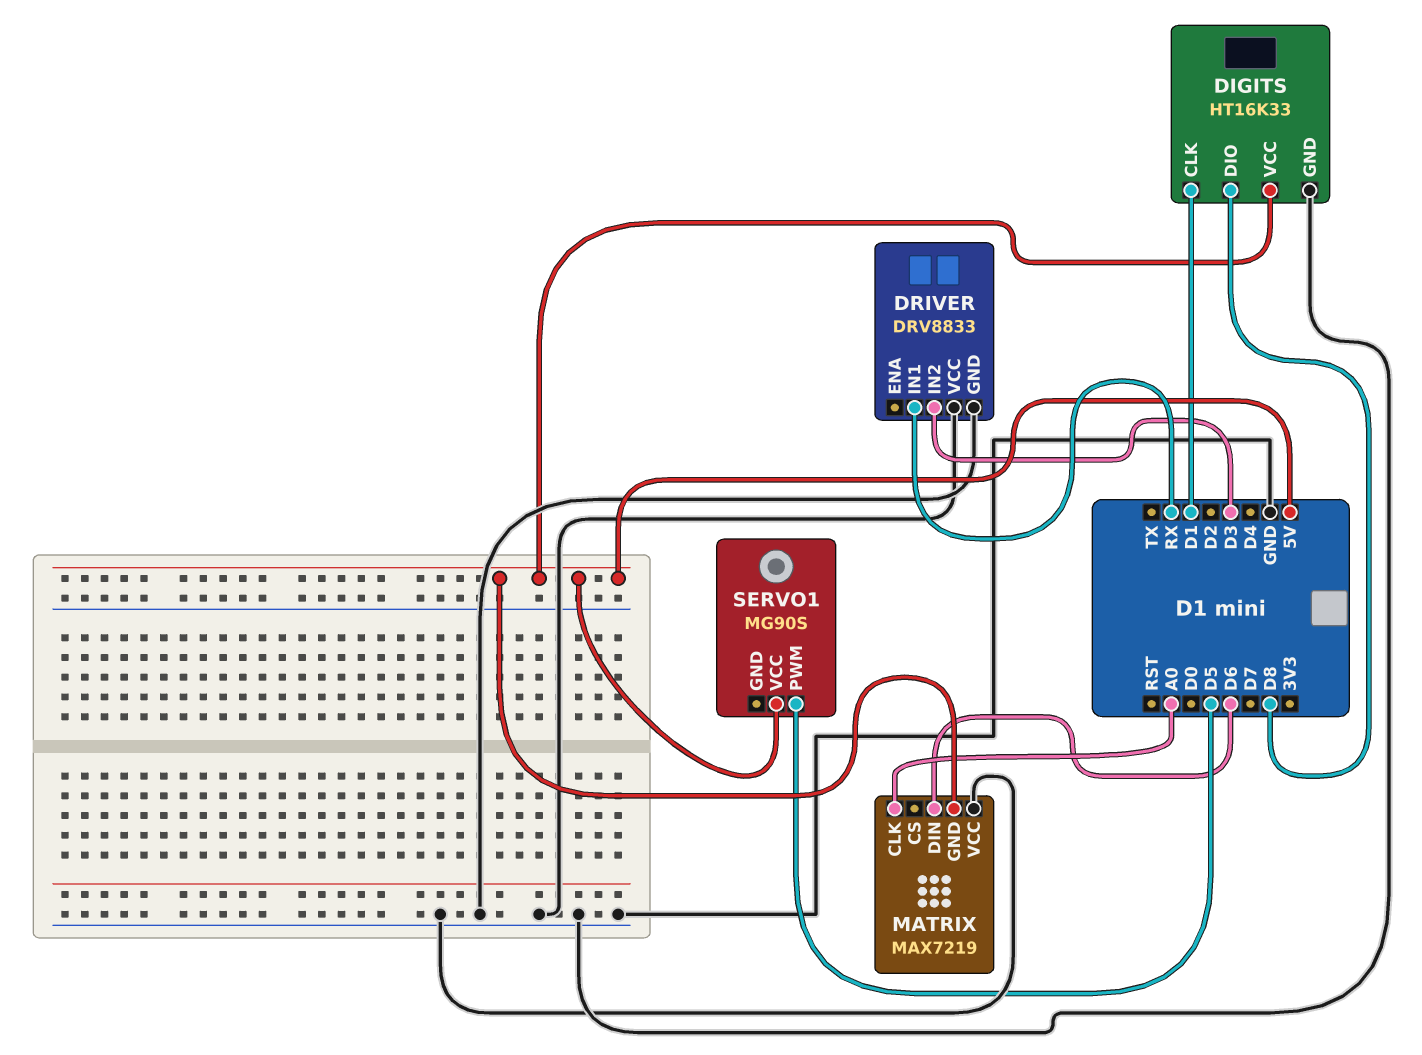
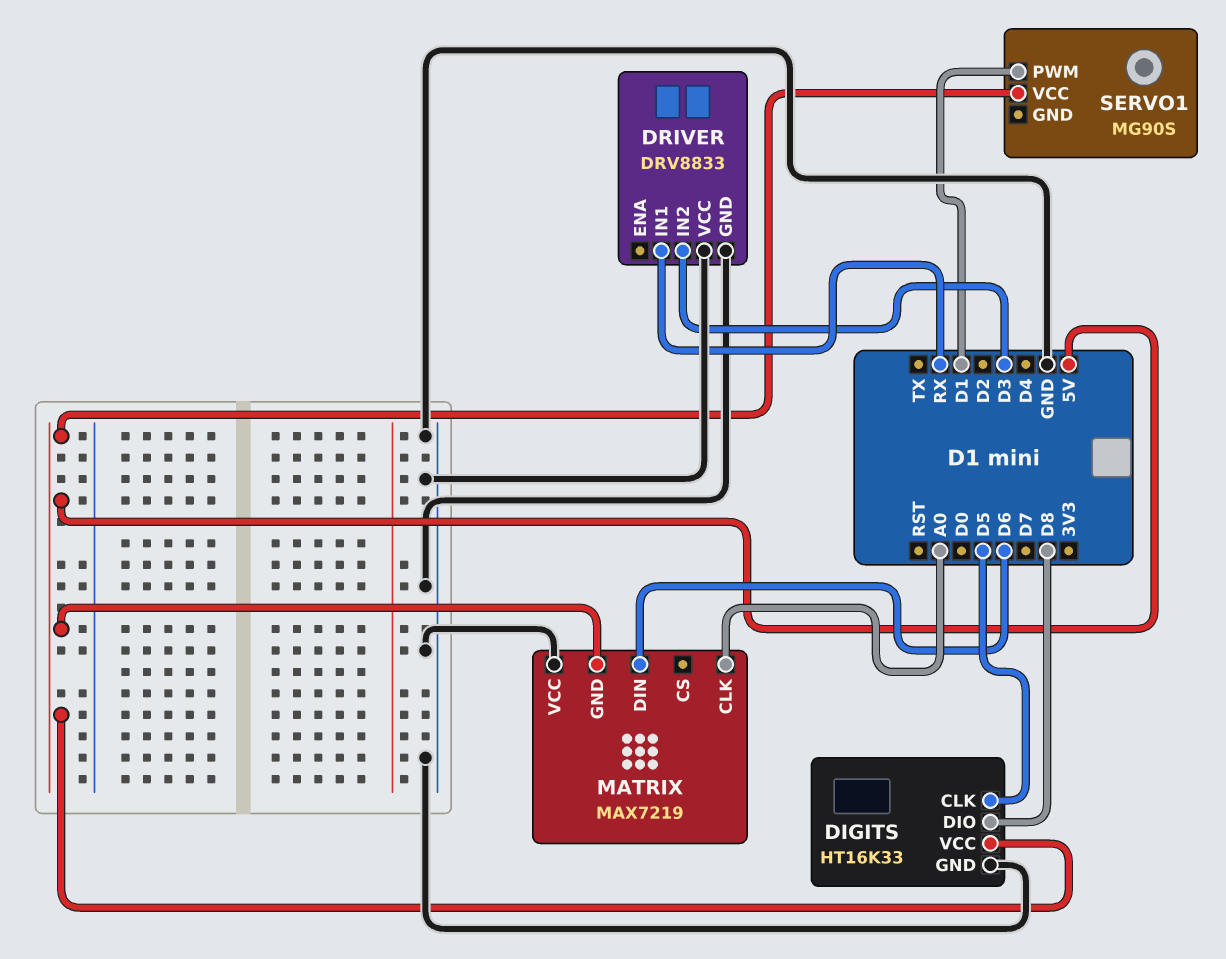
DIGITS pin CLK: D1 -> D5
SERVO1 pin PWM: D5 -> D1

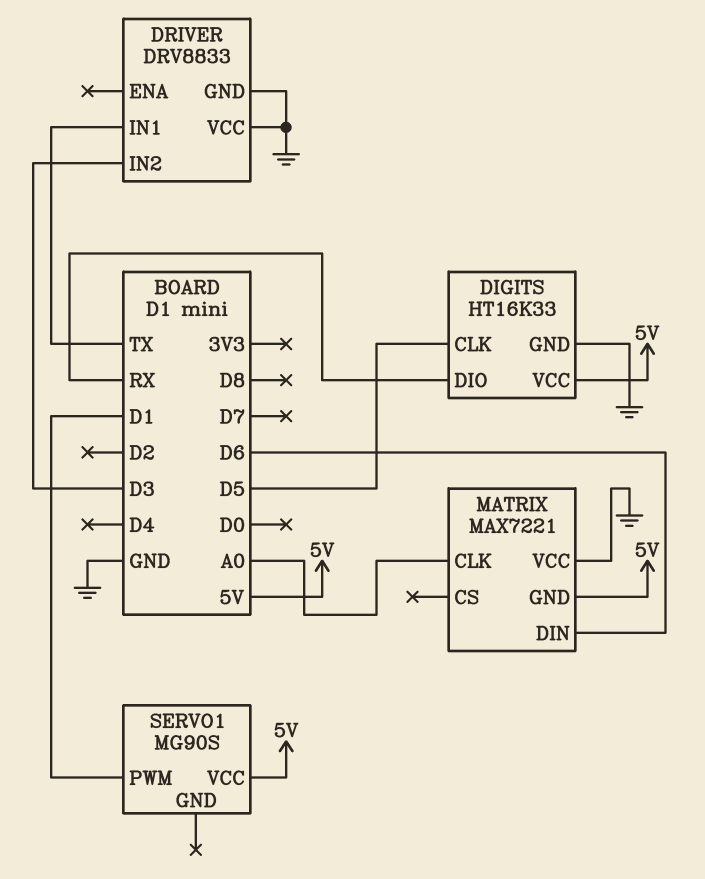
DIGITS pin DIO: D8 -> RX
DRIVER pin IN1: RX -> TX
MATRIX: MAX7219 -> MAX7221

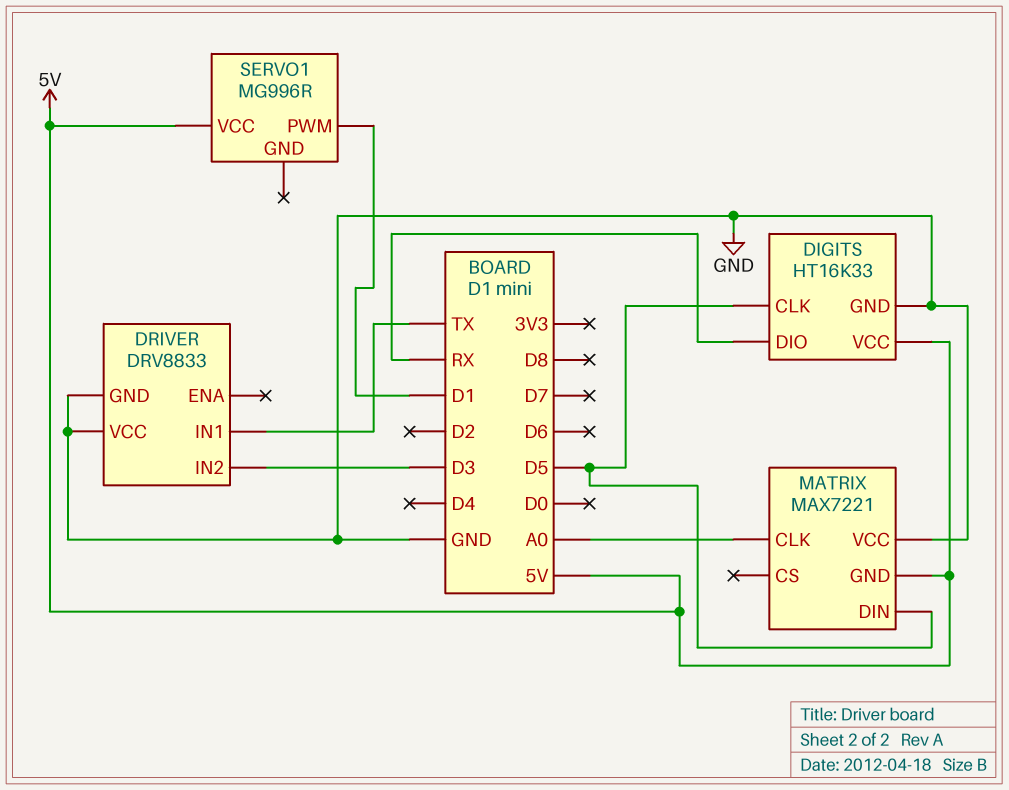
MATRIX pin DIN: D6 -> D5
SERVO1: MG90S -> MG996R

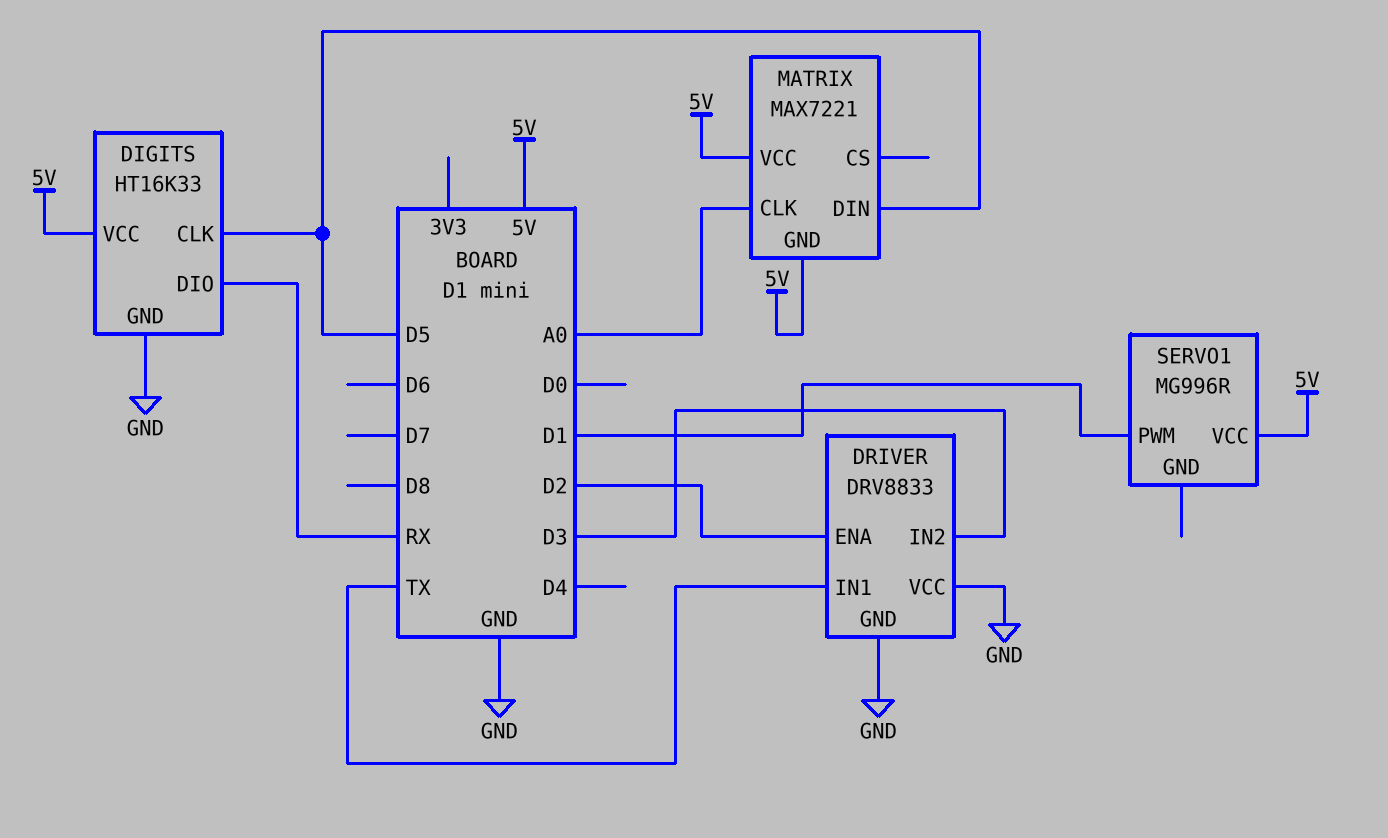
DRIVER pin ENA: none -> D2
MATRIX pin VCC: GND -> 5V

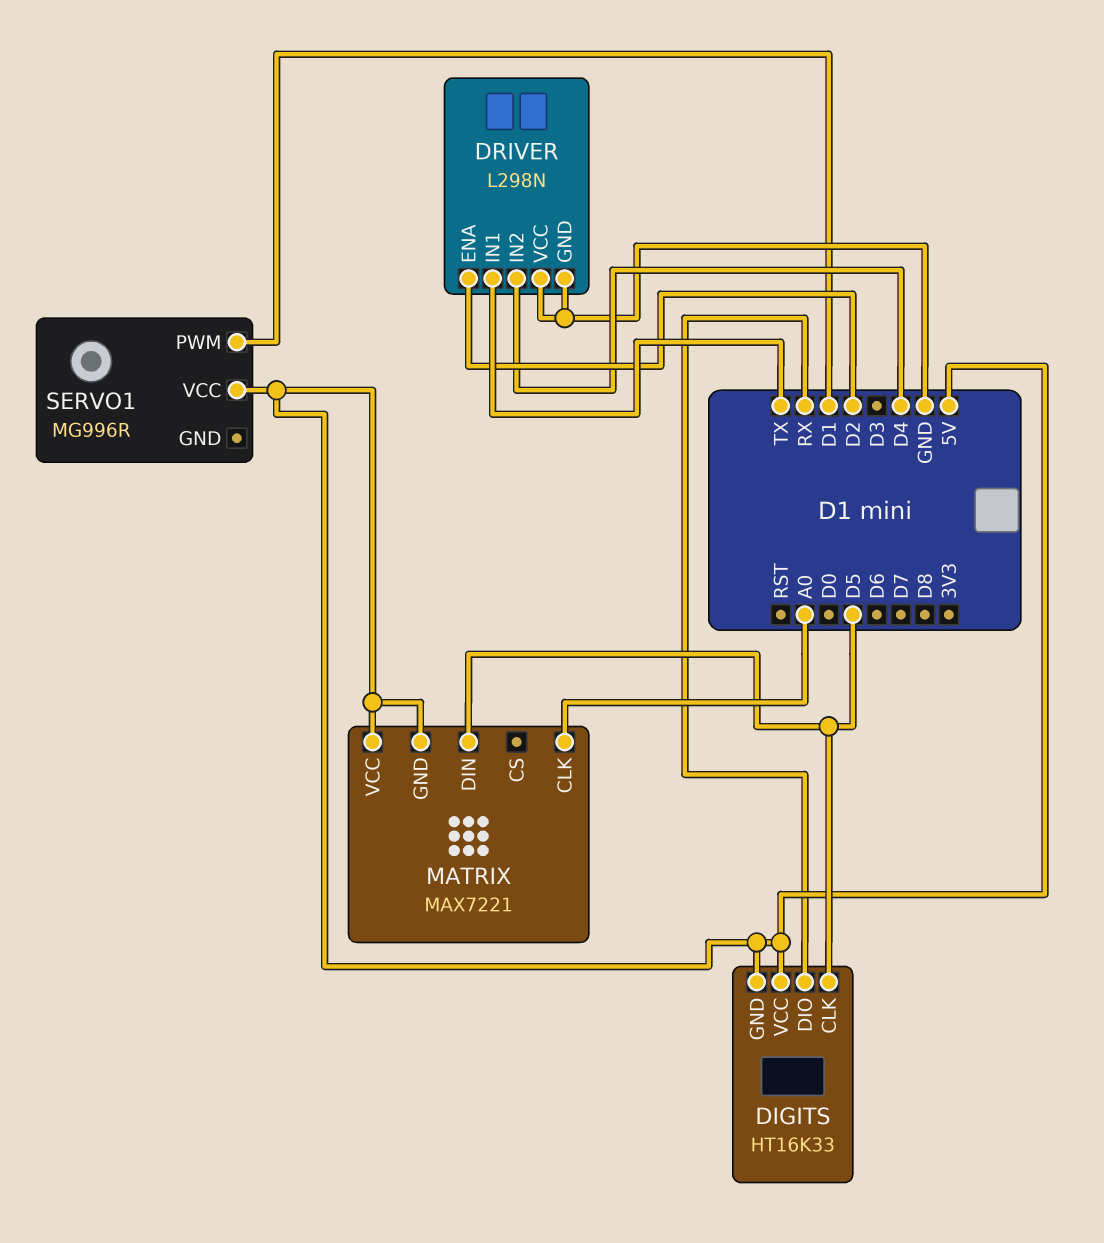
DIGITS pin GND: GND -> 5V
DRIVER: DRV8833 -> L298N
DRIVER pin IN2: D3 -> D4

